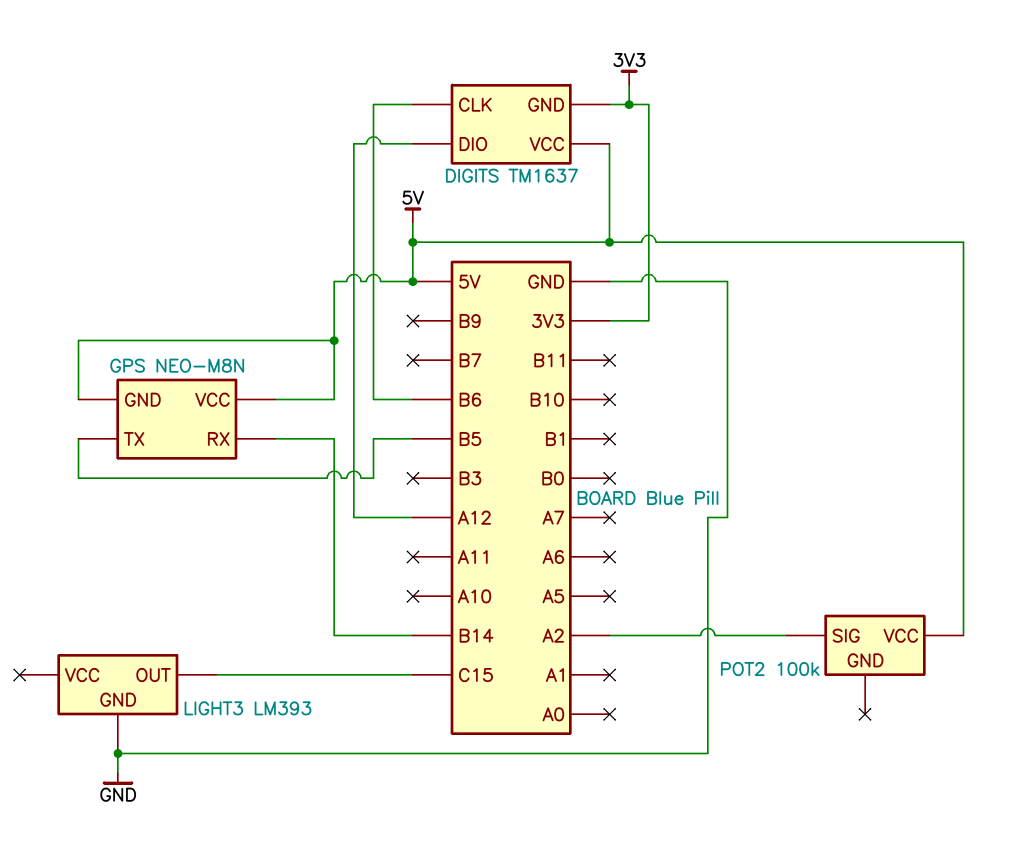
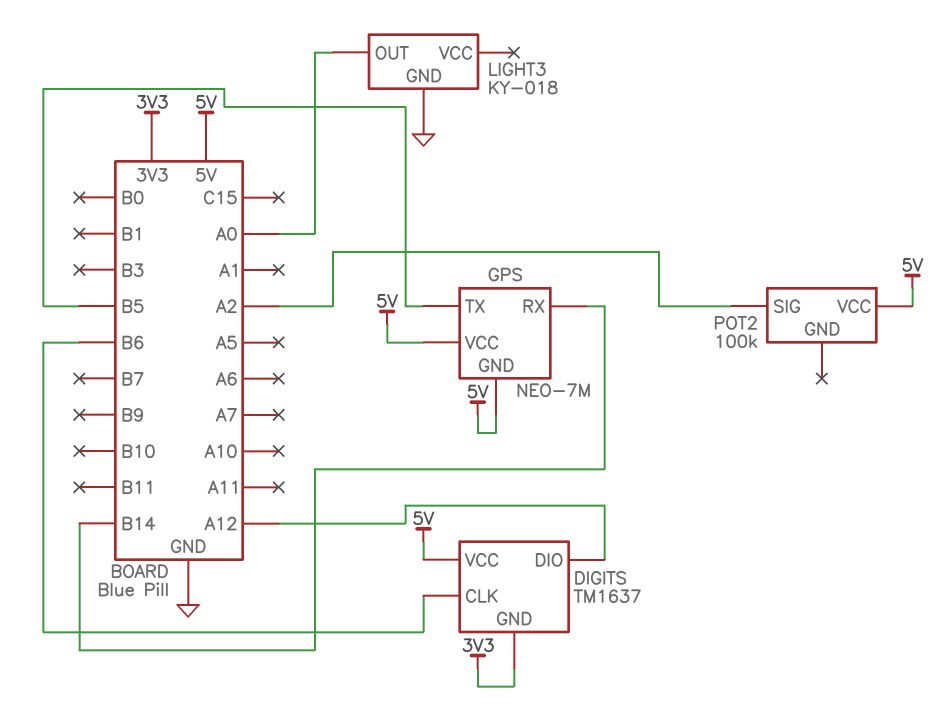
GPS: NEO-M8N -> NEO-7M
LIGHT3: LM393 -> KY-018
LIGHT3 pin OUT: C15 -> A0

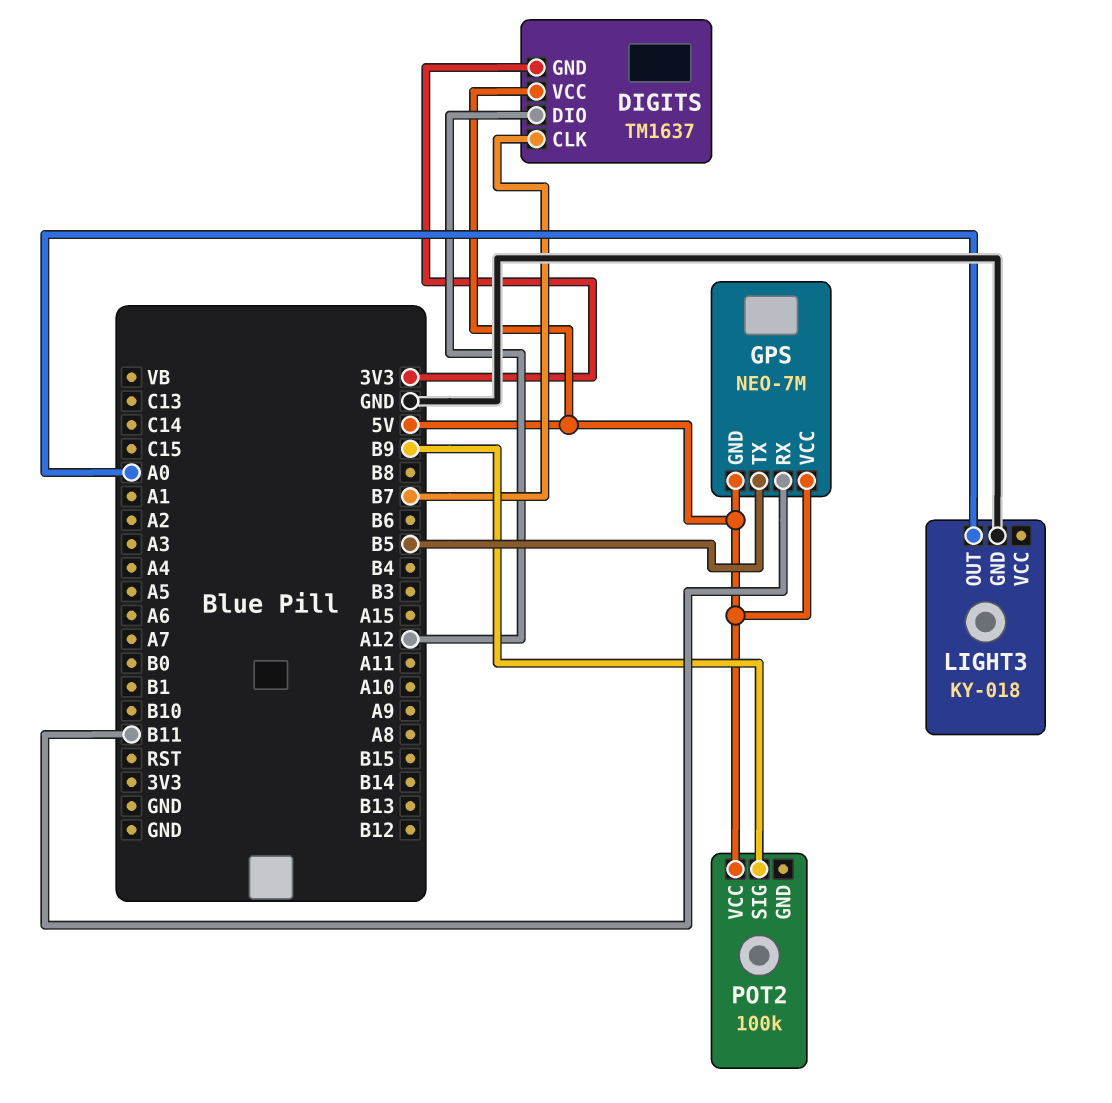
DIGITS pin CLK: B6 -> B7
GPS pin RX: B14 -> B11
POT2 pin SIG: A2 -> B9

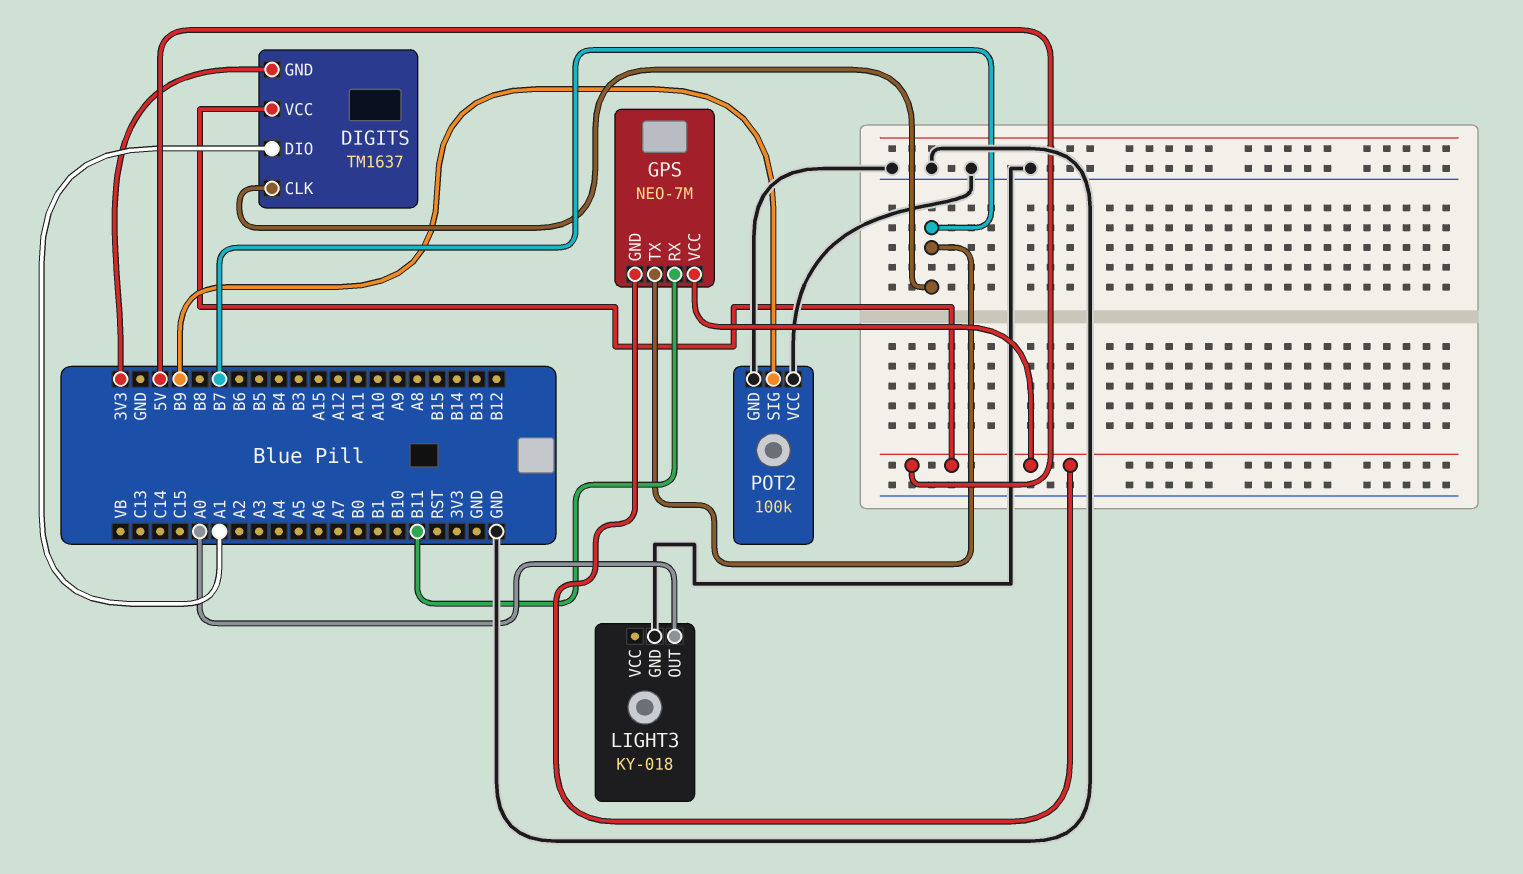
DIGITS pin DIO: A12 -> A1
GPS pin TX: B5 -> B7
POT2 pin GND: none -> GND
POT2 pin VCC: 5V -> GND

